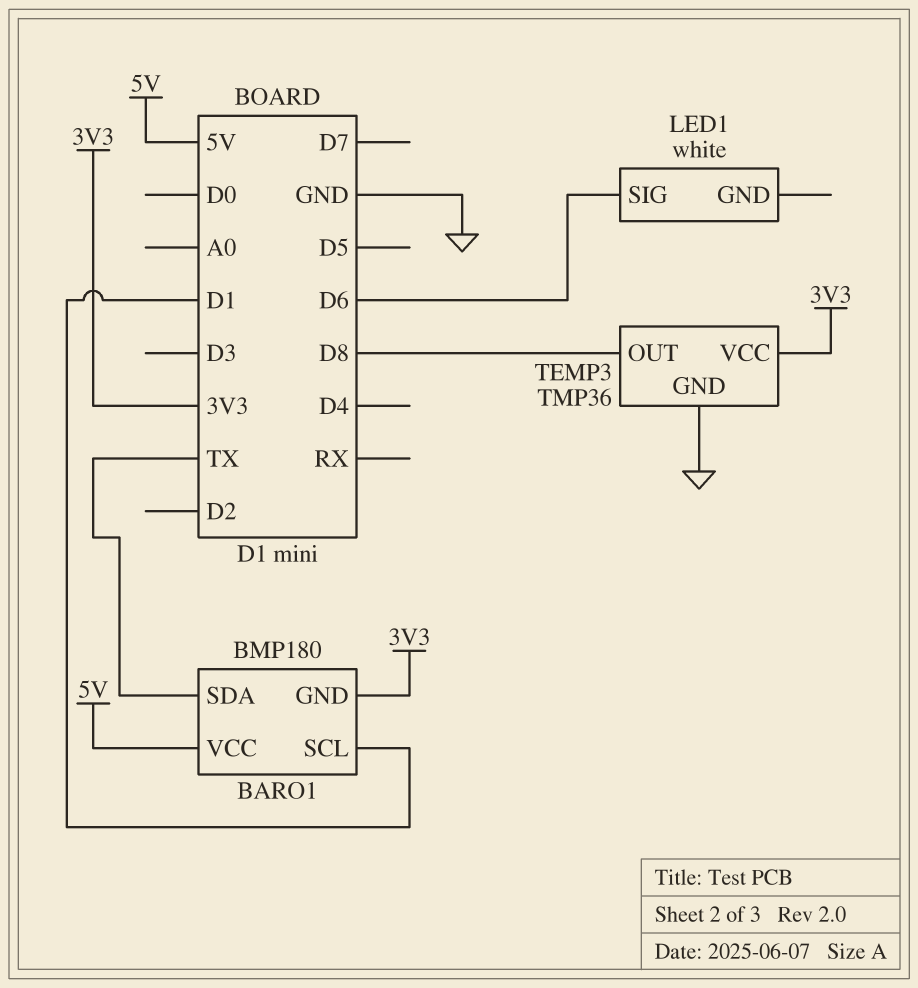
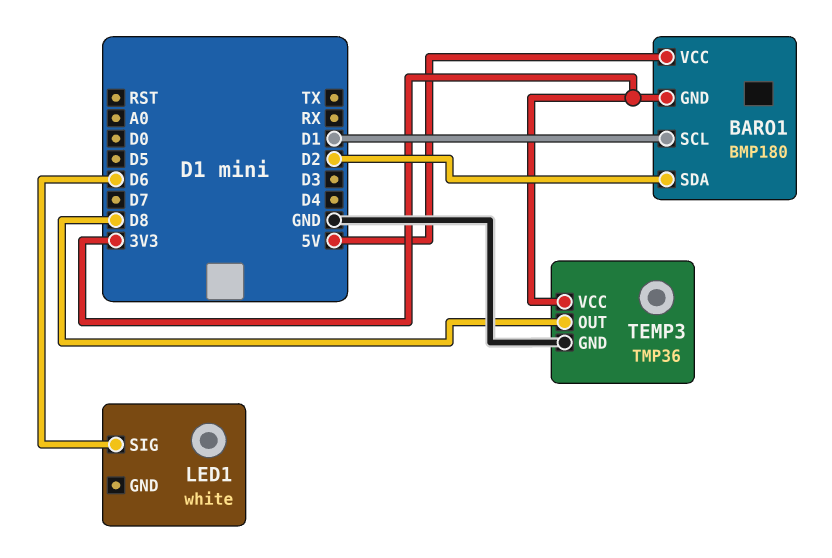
BARO1 pin SDA: TX -> D2

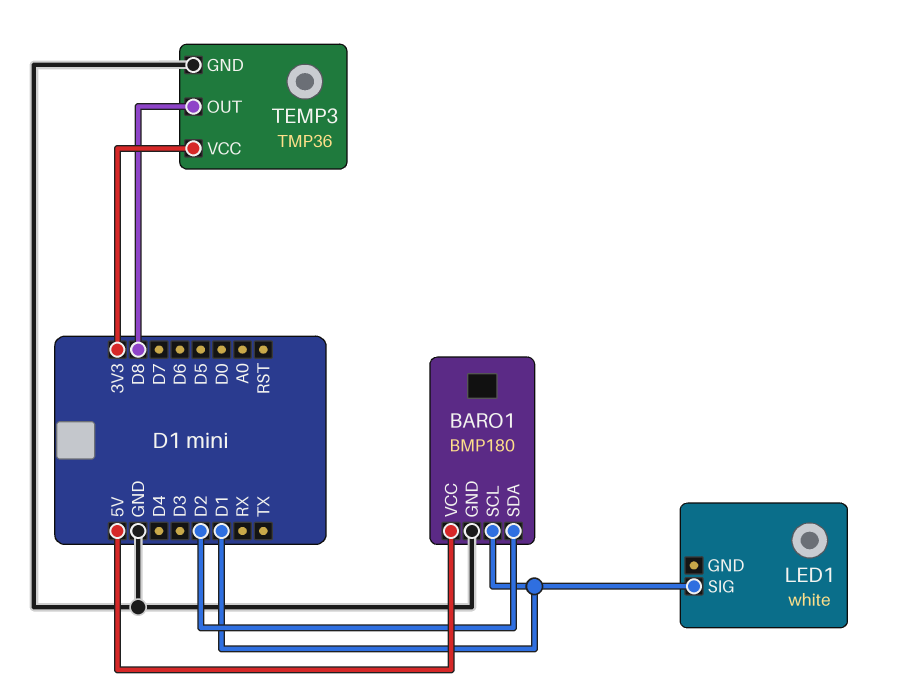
BARO1 pin GND: 3V3 -> GND
LED1 pin SIG: D6 -> D1

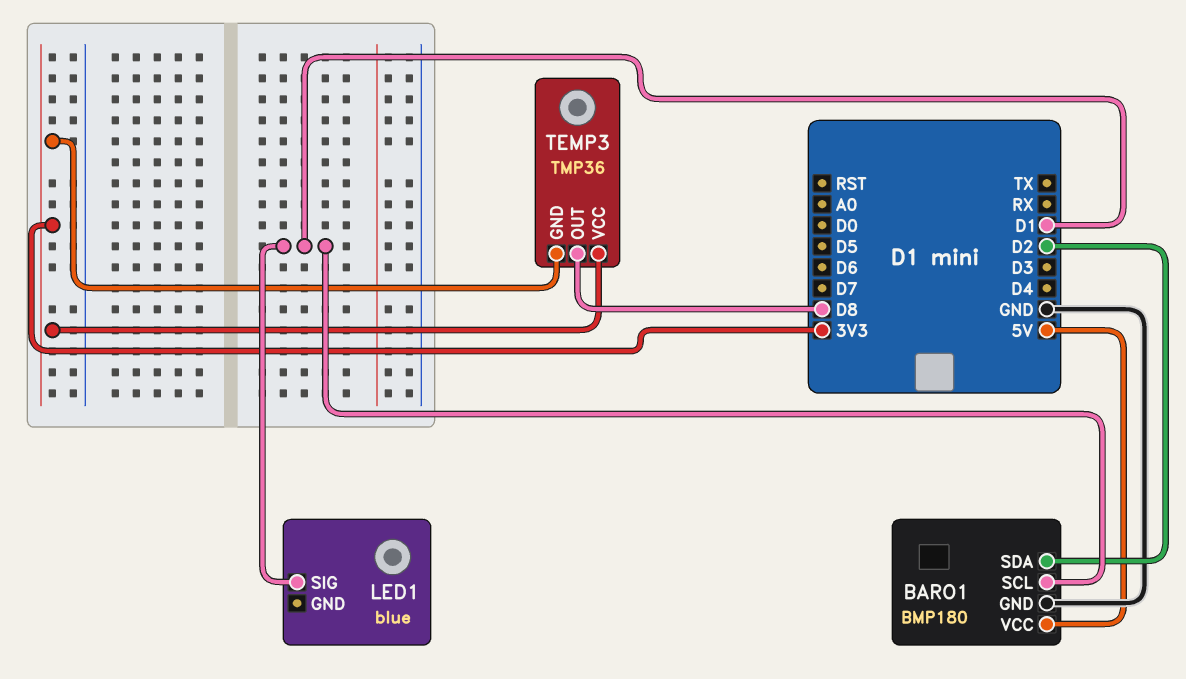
LED1: white -> blue
TEMP3 pin GND: GND -> 3V3

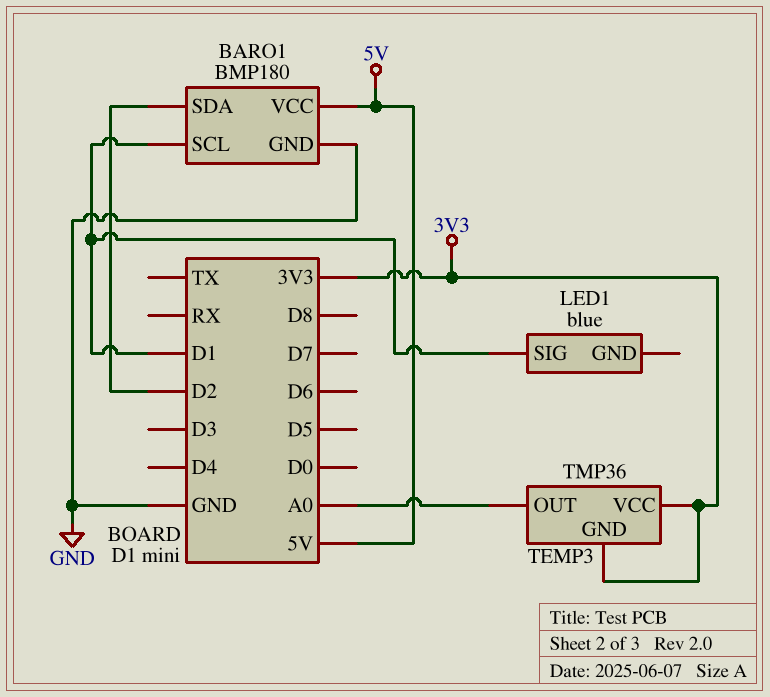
TEMP3 pin OUT: D8 -> A0

